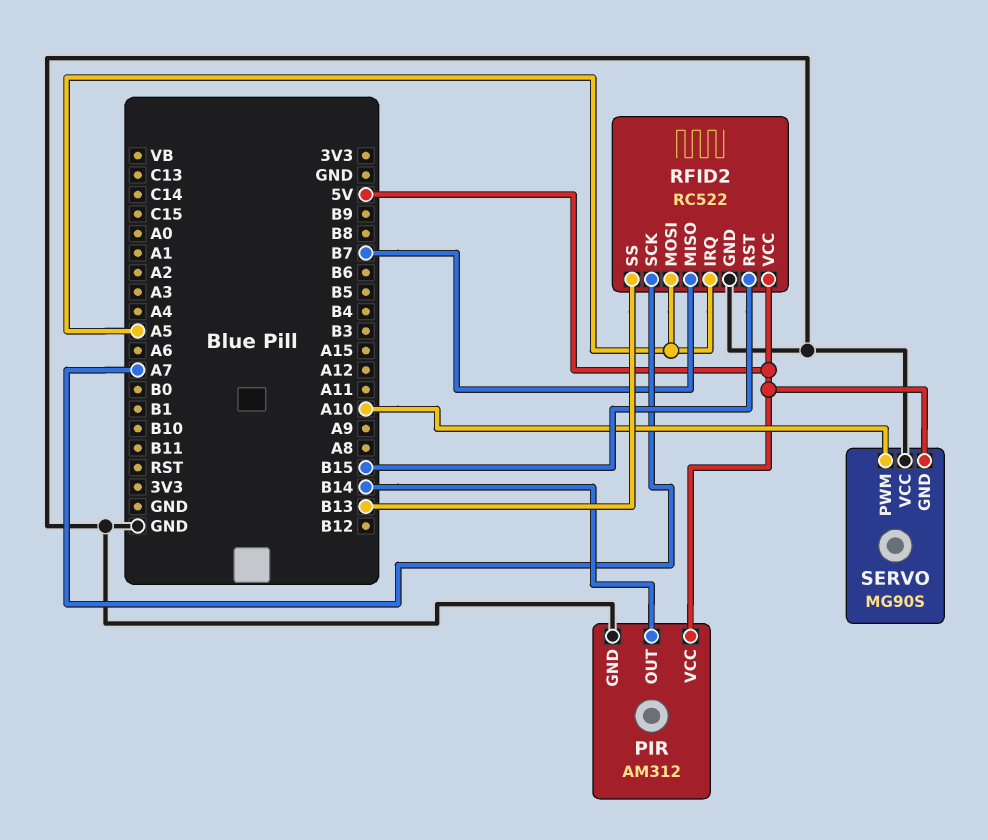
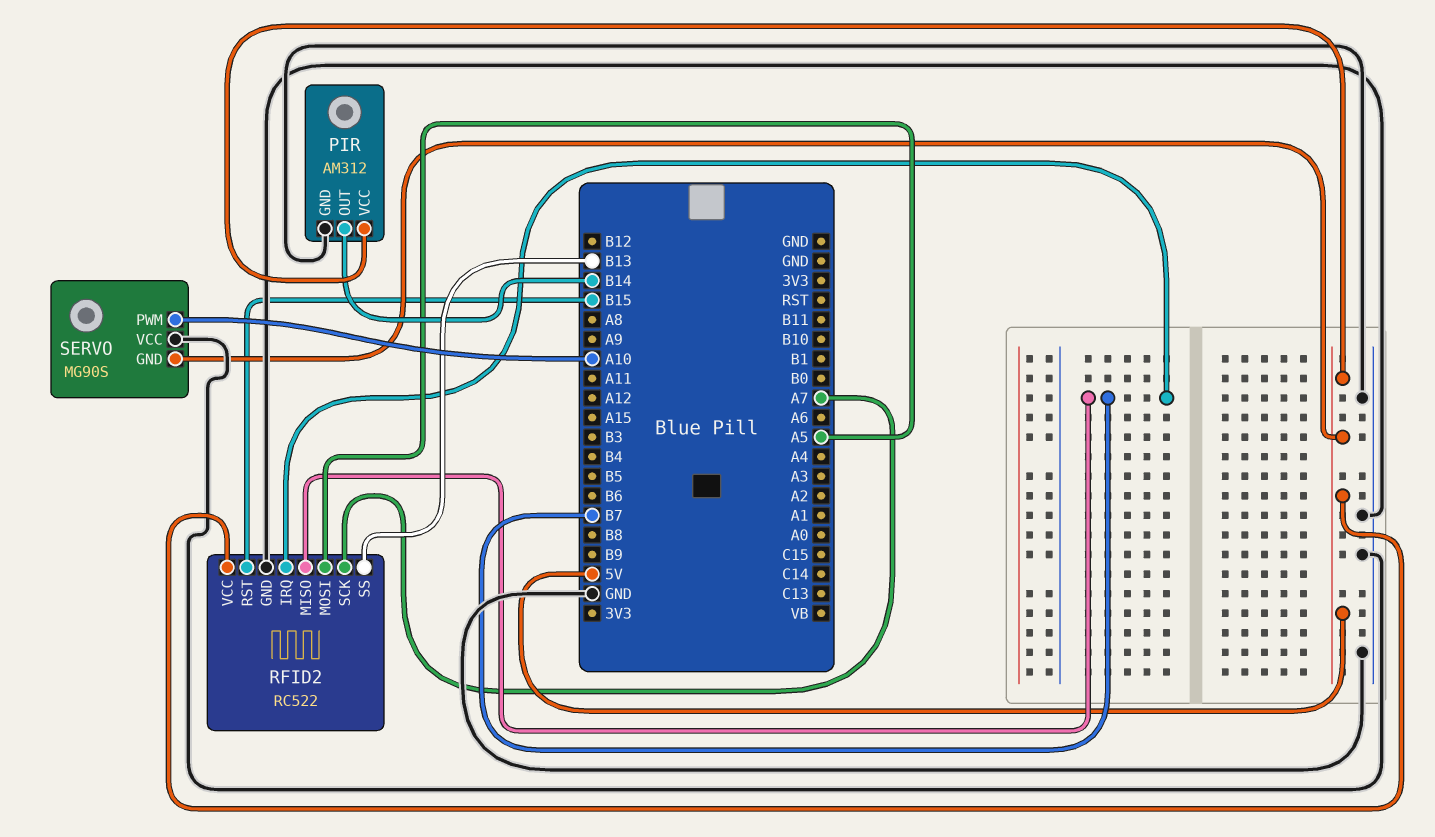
RFID2 pin IRQ: A5 -> B7

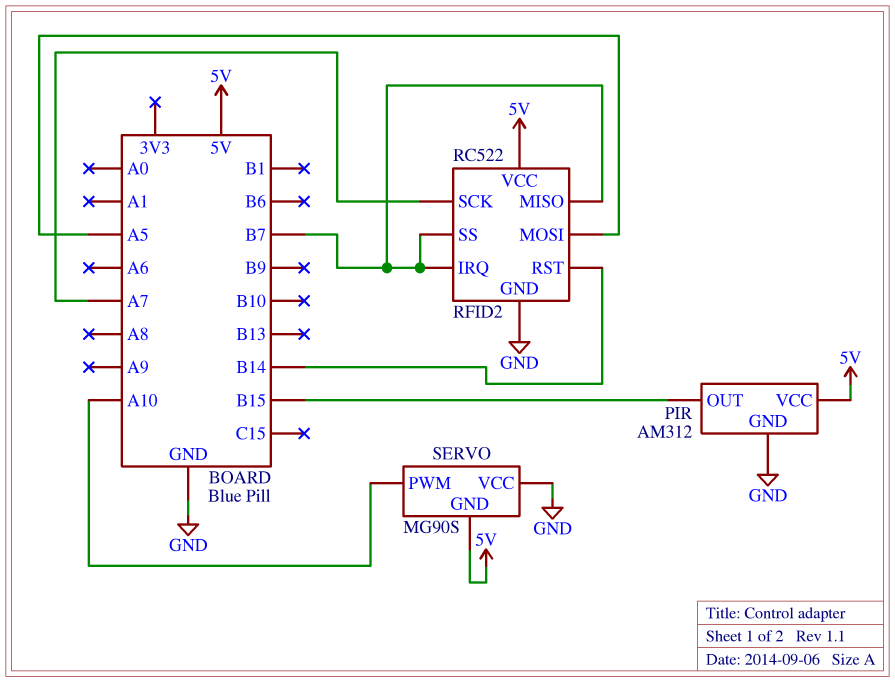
PIR pin OUT: B14 -> B15
RFID2 pin RST: B15 -> B14
RFID2 pin SS: B13 -> B7

